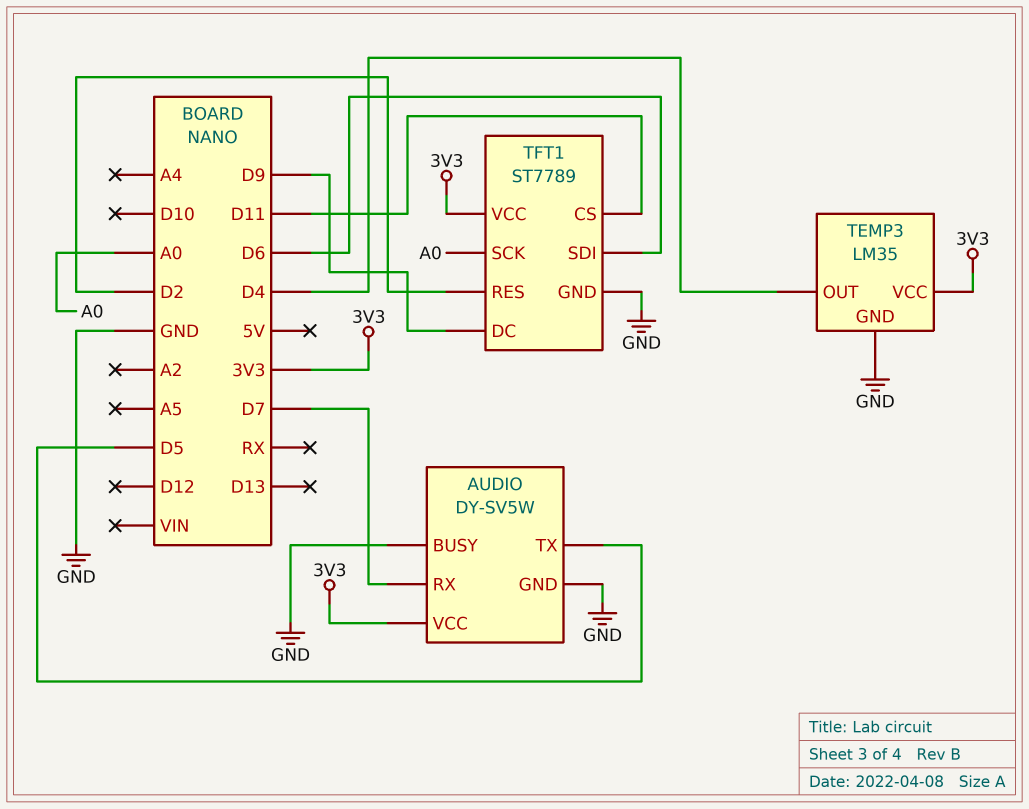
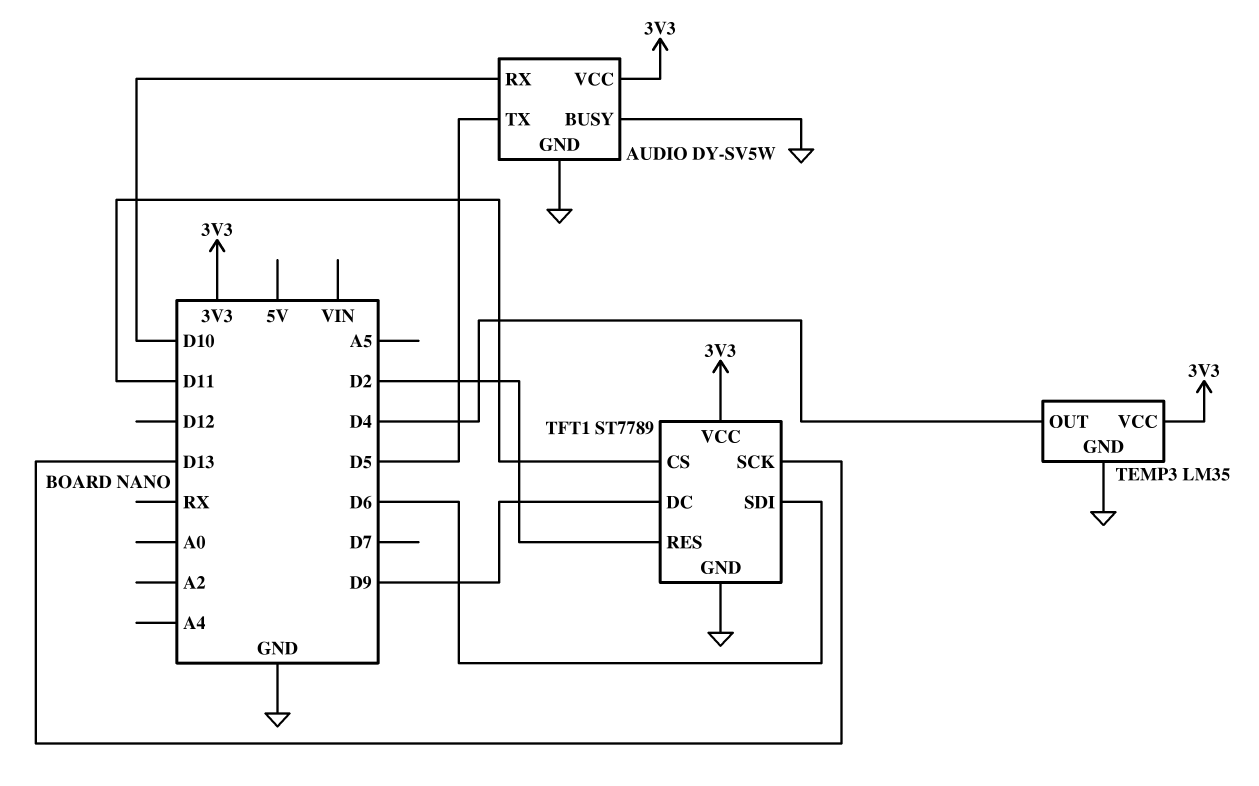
AUDIO pin RX: D7 -> D10
TFT1 pin SCK: A0 -> D13

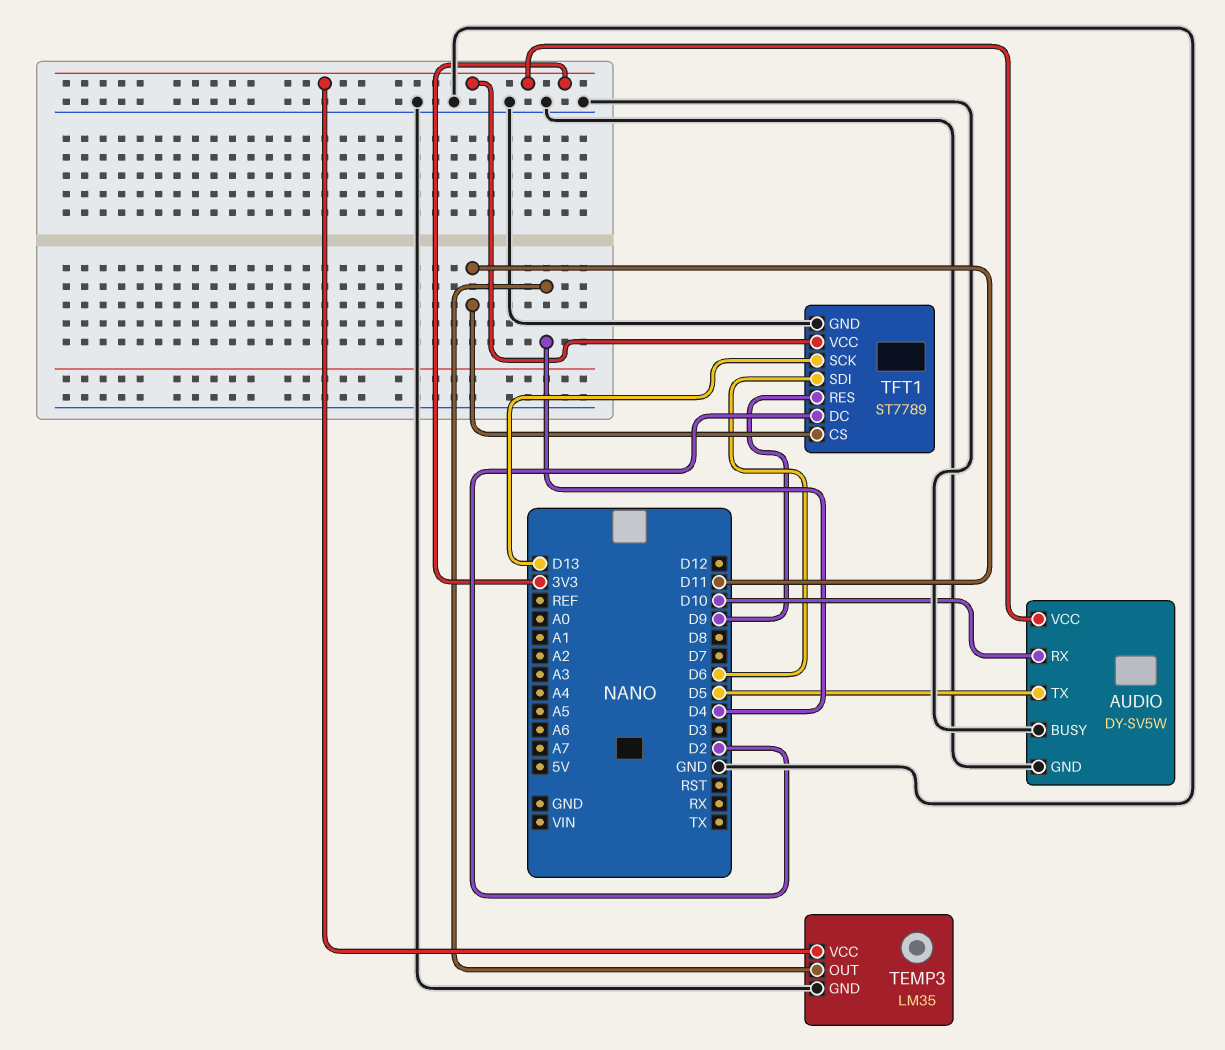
TFT1 pin DC: D9 -> D2
TFT1 pin RES: D2 -> D9

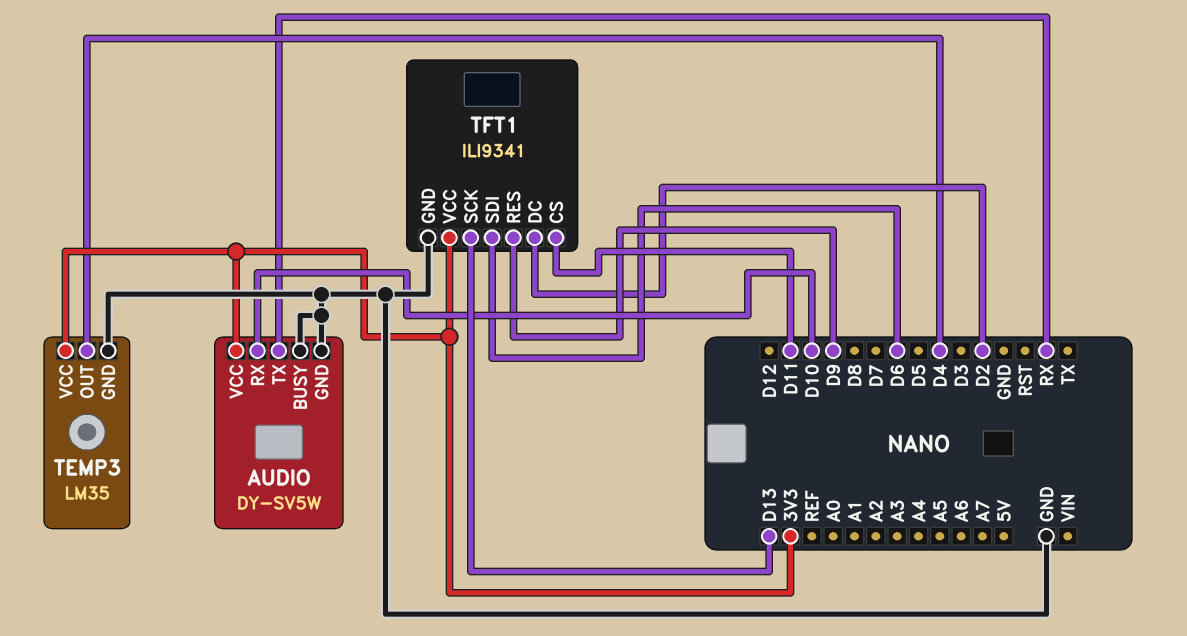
AUDIO pin TX: D5 -> RX
TFT1: ST7789 -> ILI9341

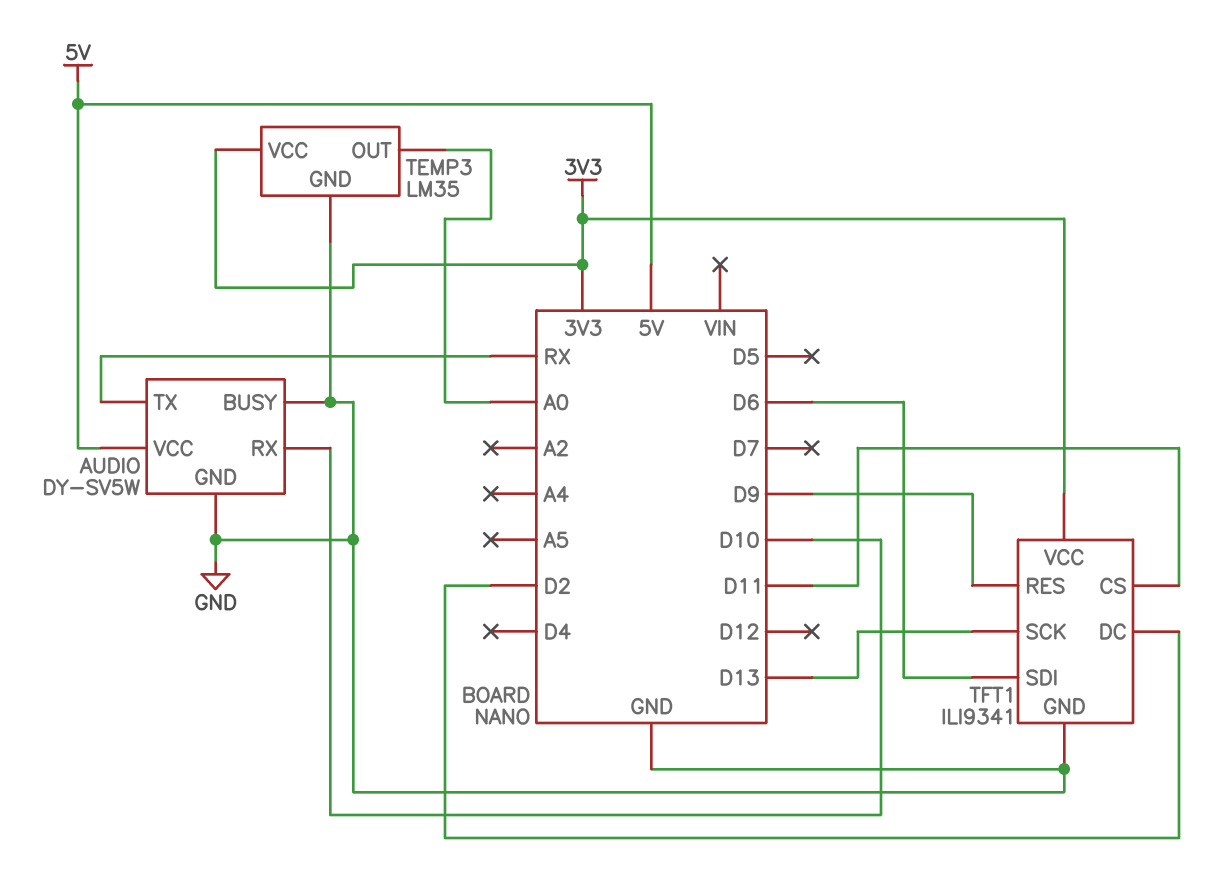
AUDIO pin VCC: 3V3 -> 5V
TEMP3 pin OUT: D4 -> A0

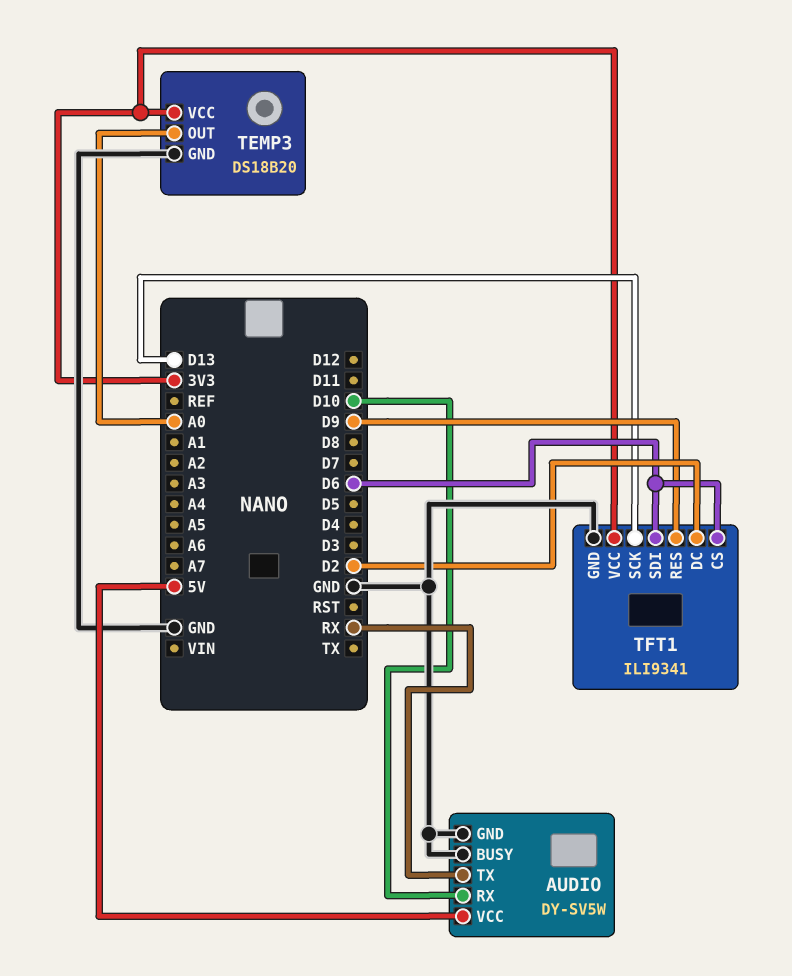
TEMP3: LM35 -> DS18B20
TFT1 pin CS: D11 -> D6

